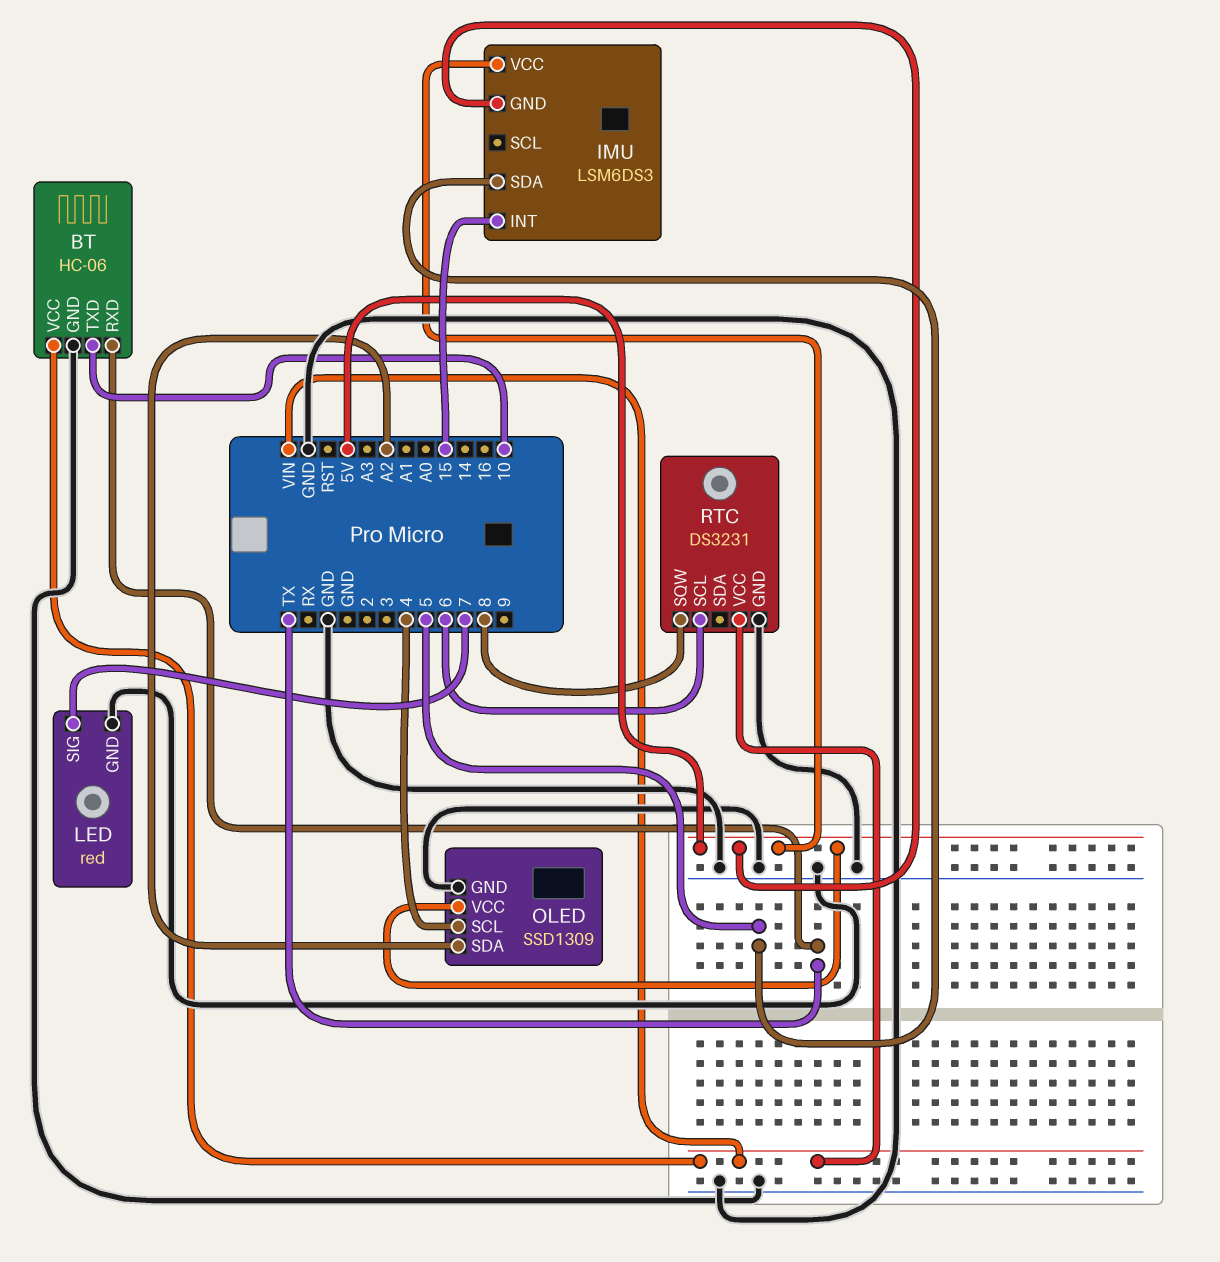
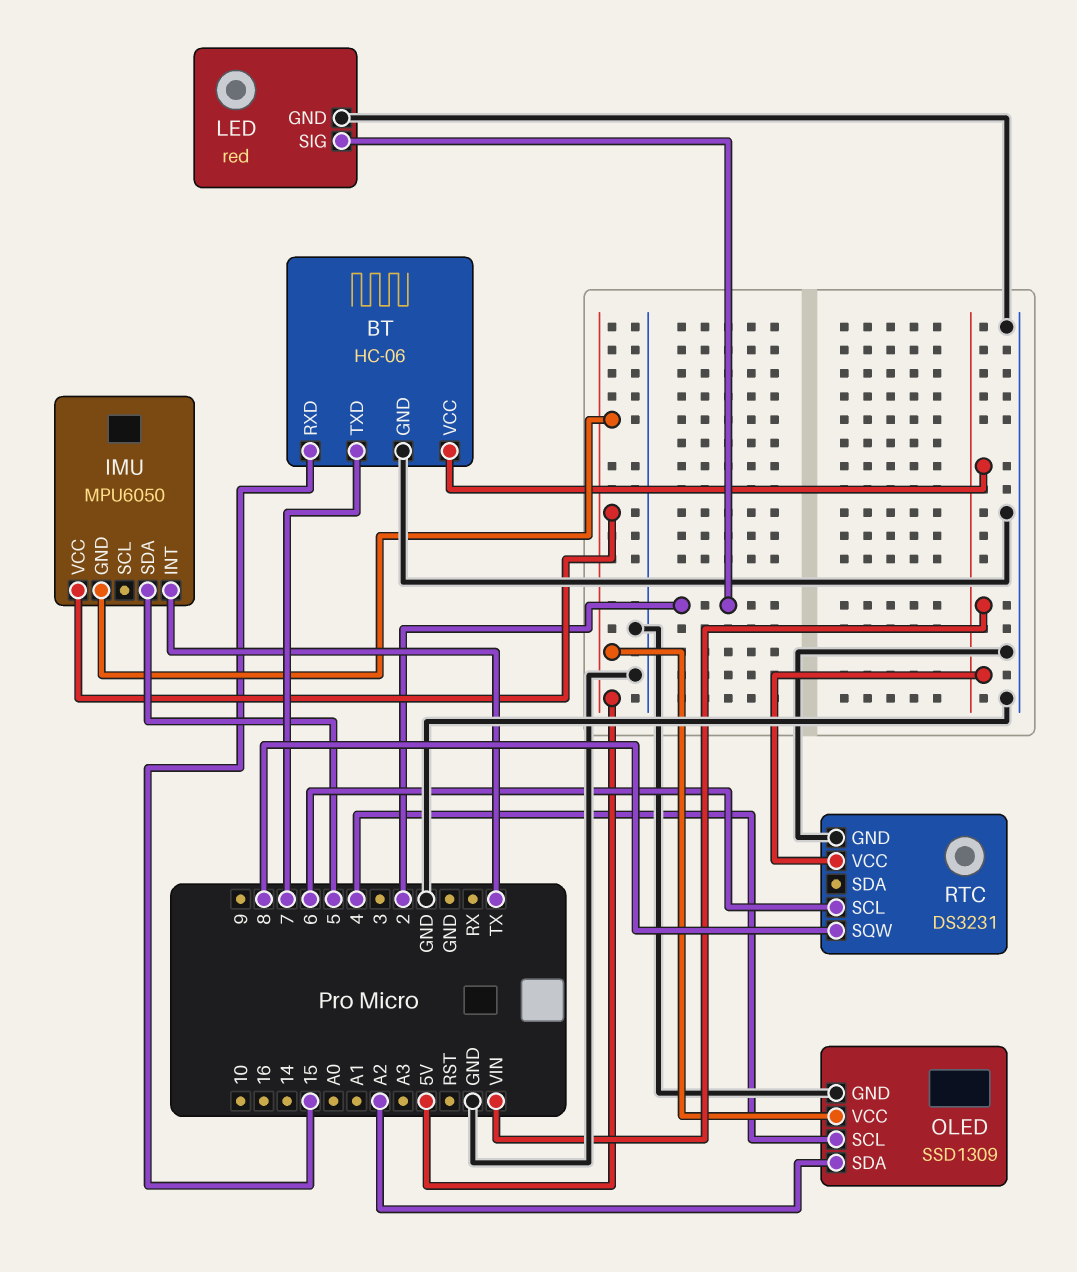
BT pin RXD: TX -> 15
BT pin TXD: 10 -> 7
IMU: LSM6DS3 -> MPU6050
IMU pin INT: 15 -> TX
LED pin SIG: 7 -> 2

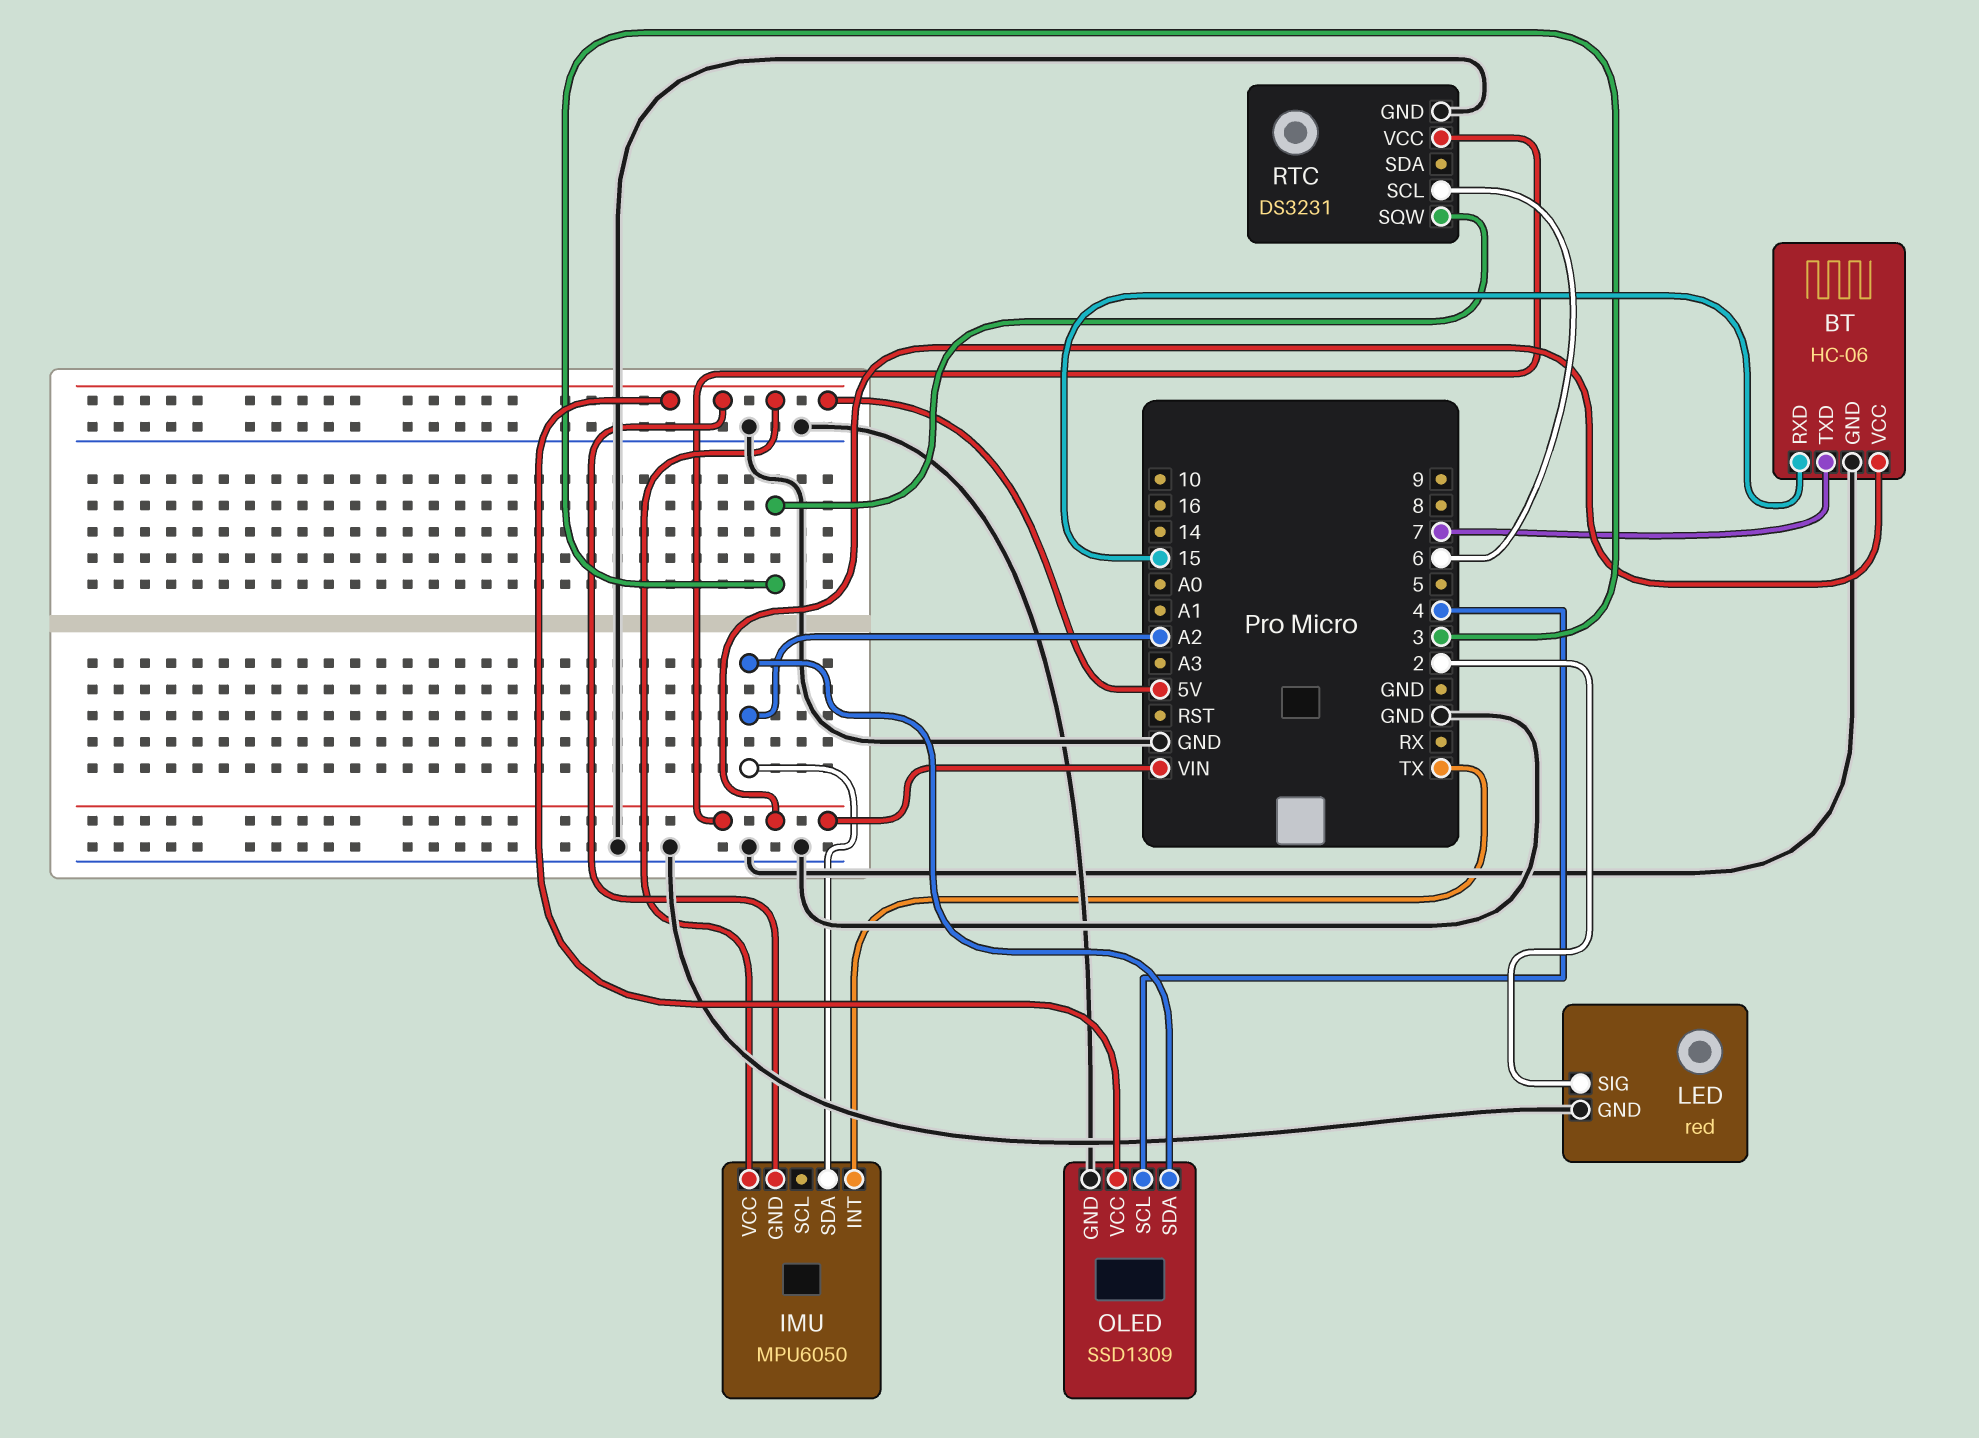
IMU pin SDA: 5 -> A2
RTC pin SQW: 8 -> 3

